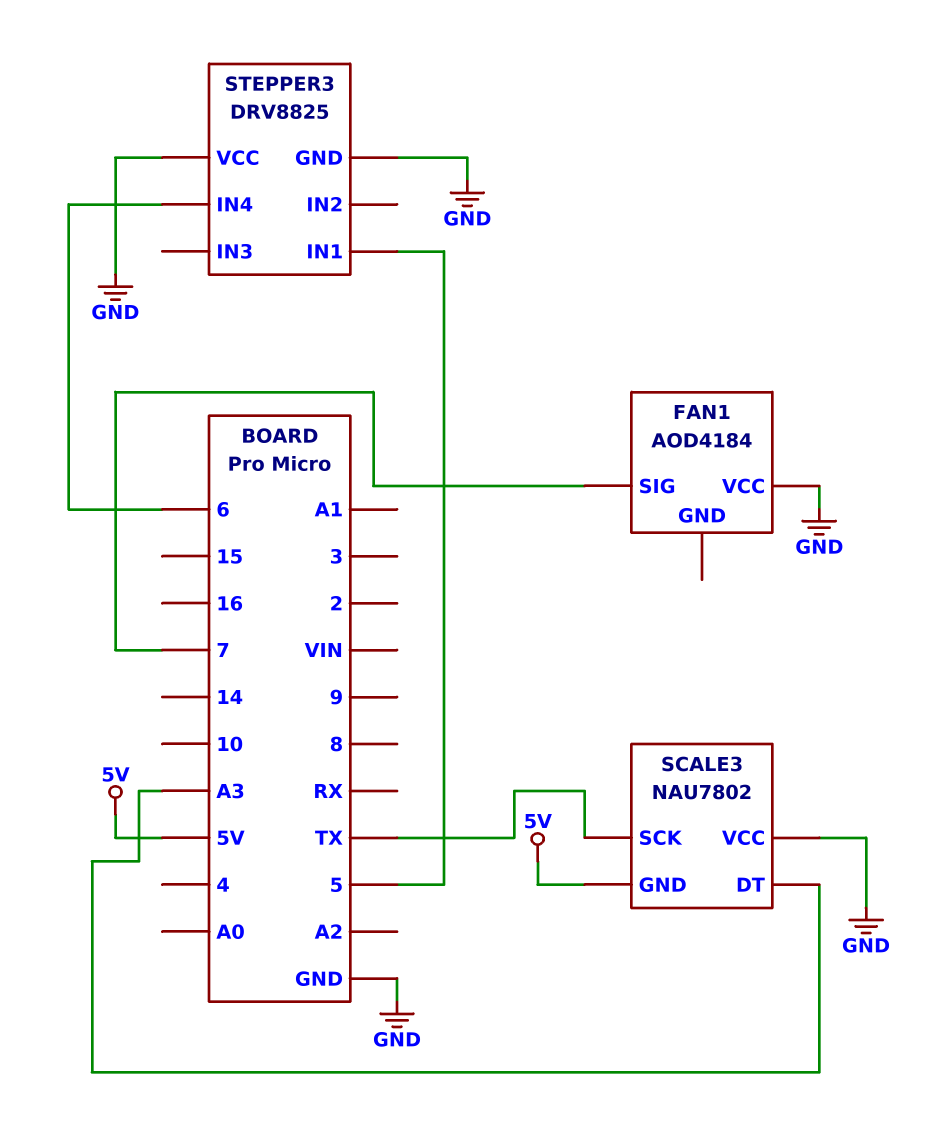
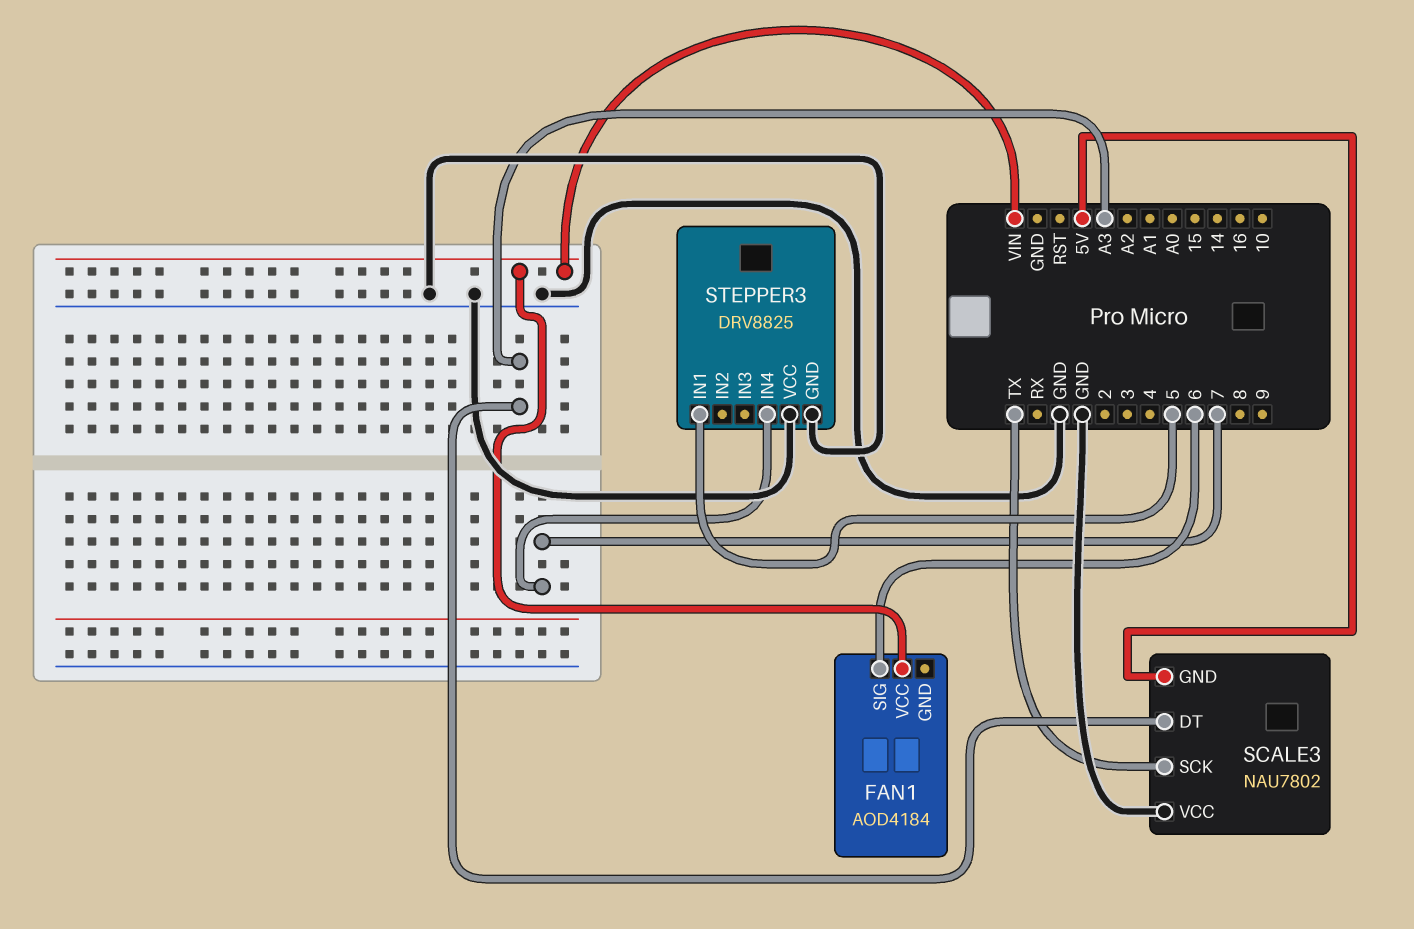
FAN1 pin SIG: 7 -> 6
FAN1 pin VCC: GND -> VIN
STEPPER3 pin IN4: 6 -> 7

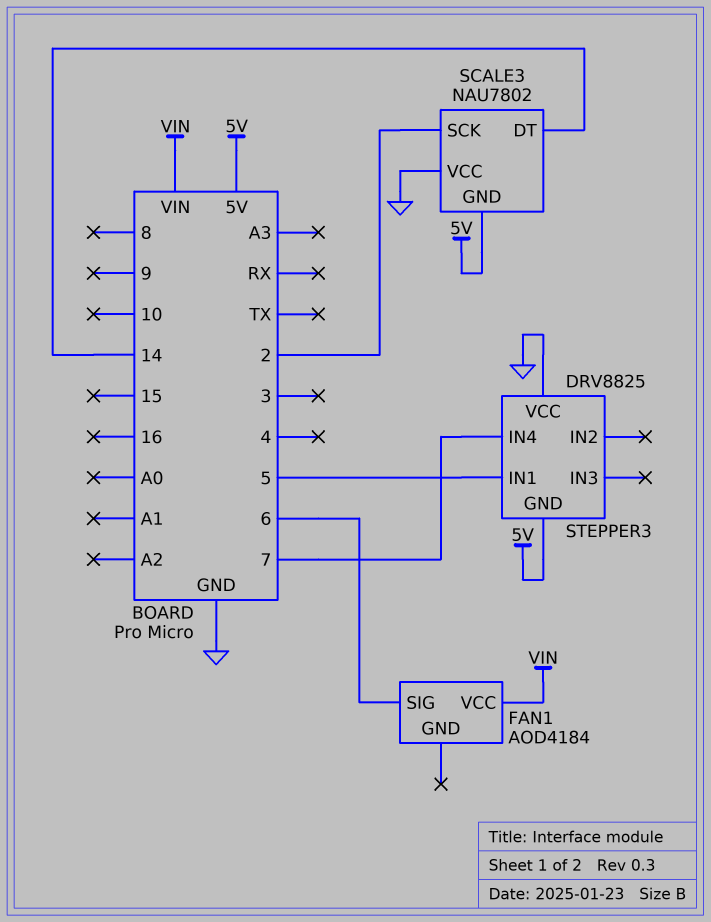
SCALE3 pin DT: A3 -> 14
SCALE3 pin SCK: TX -> 2
STEPPER3 pin GND: GND -> 5V

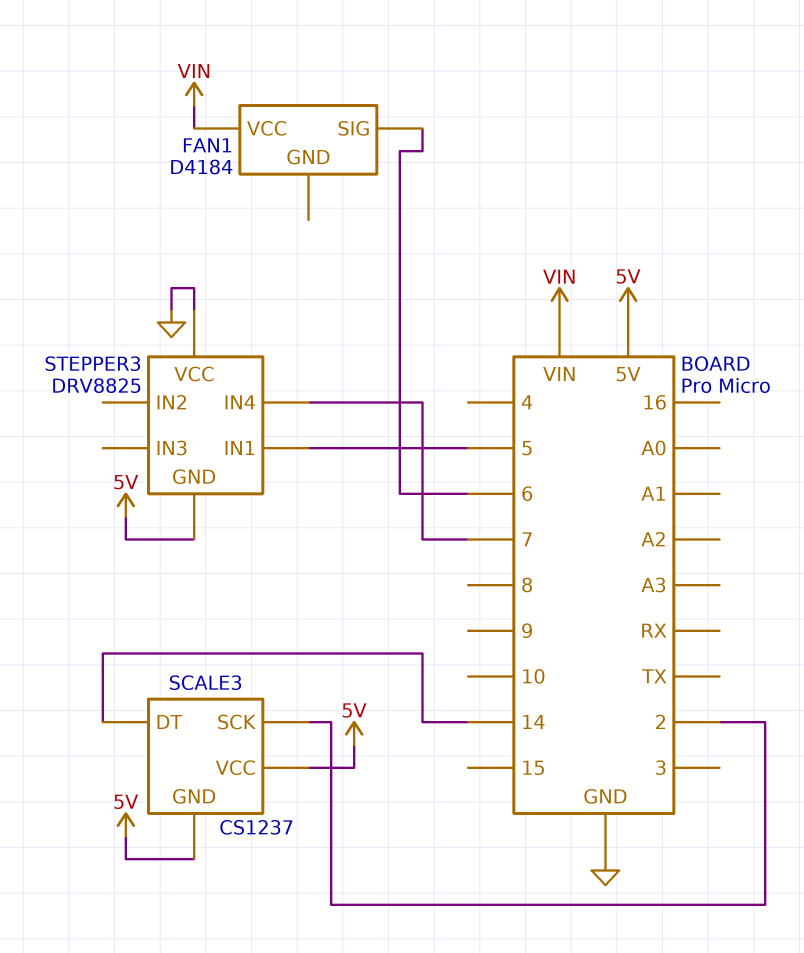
FAN1: AOD4184 -> D4184
SCALE3: NAU7802 -> CS1237
SCALE3 pin VCC: GND -> 5V

